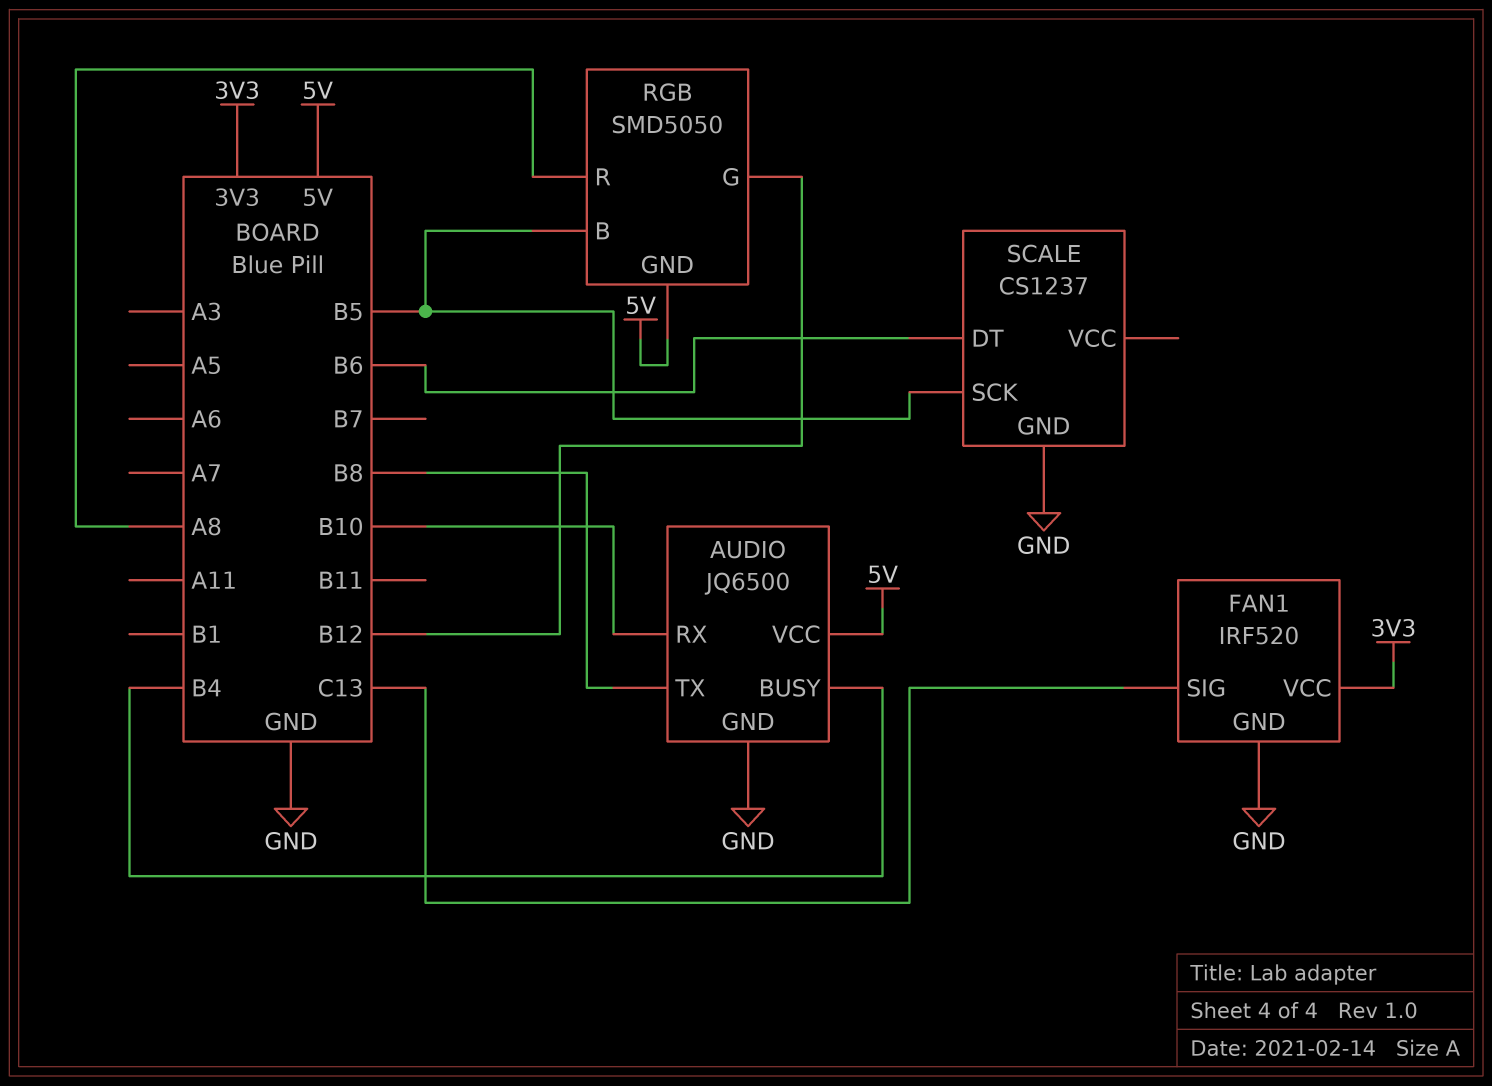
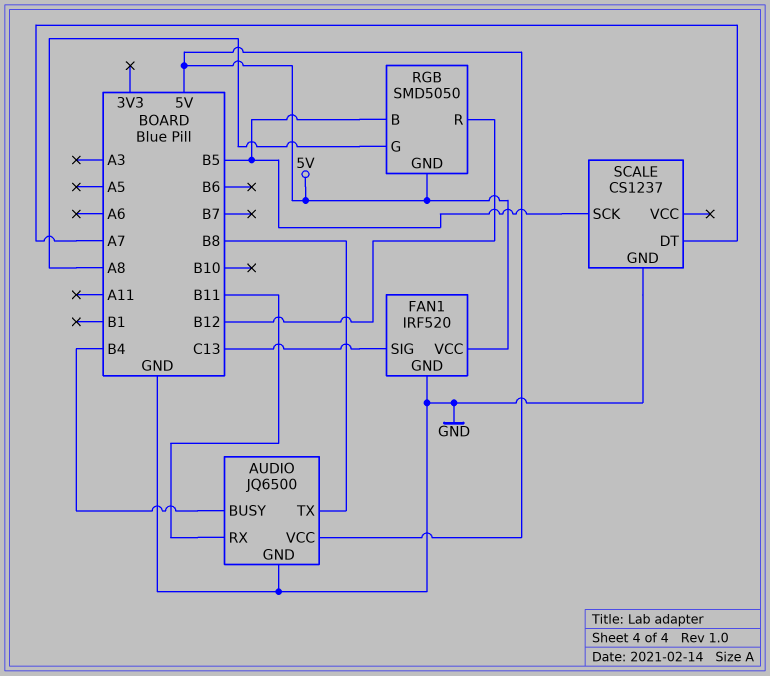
AUDIO pin RX: B10 -> B11
FAN1 pin VCC: 3V3 -> 5V
RGB pin G: B12 -> A8
RGB pin R: A8 -> B12
SCALE pin DT: B6 -> A7

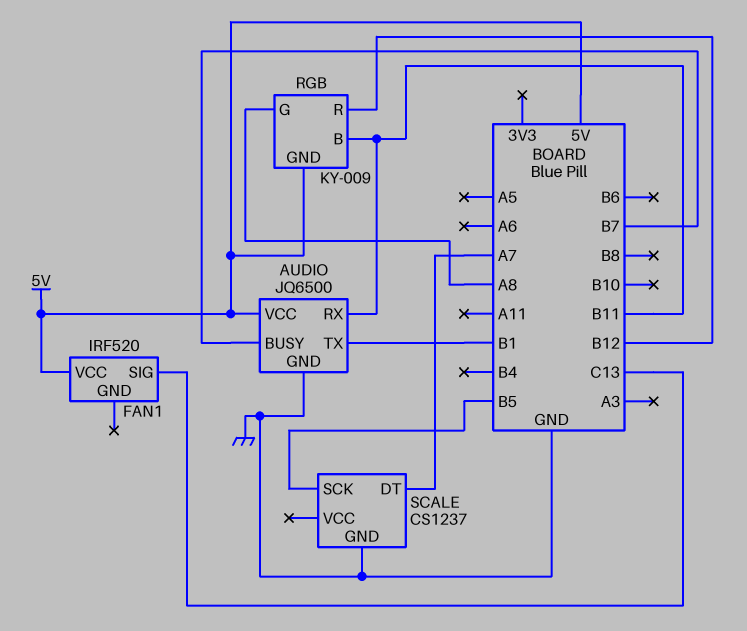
AUDIO pin BUSY: B4 -> B7
AUDIO pin TX: B8 -> B1
FAN1 pin GND: GND -> none
RGB: SMD5050 -> KY-009
RGB pin B: B5 -> B11

